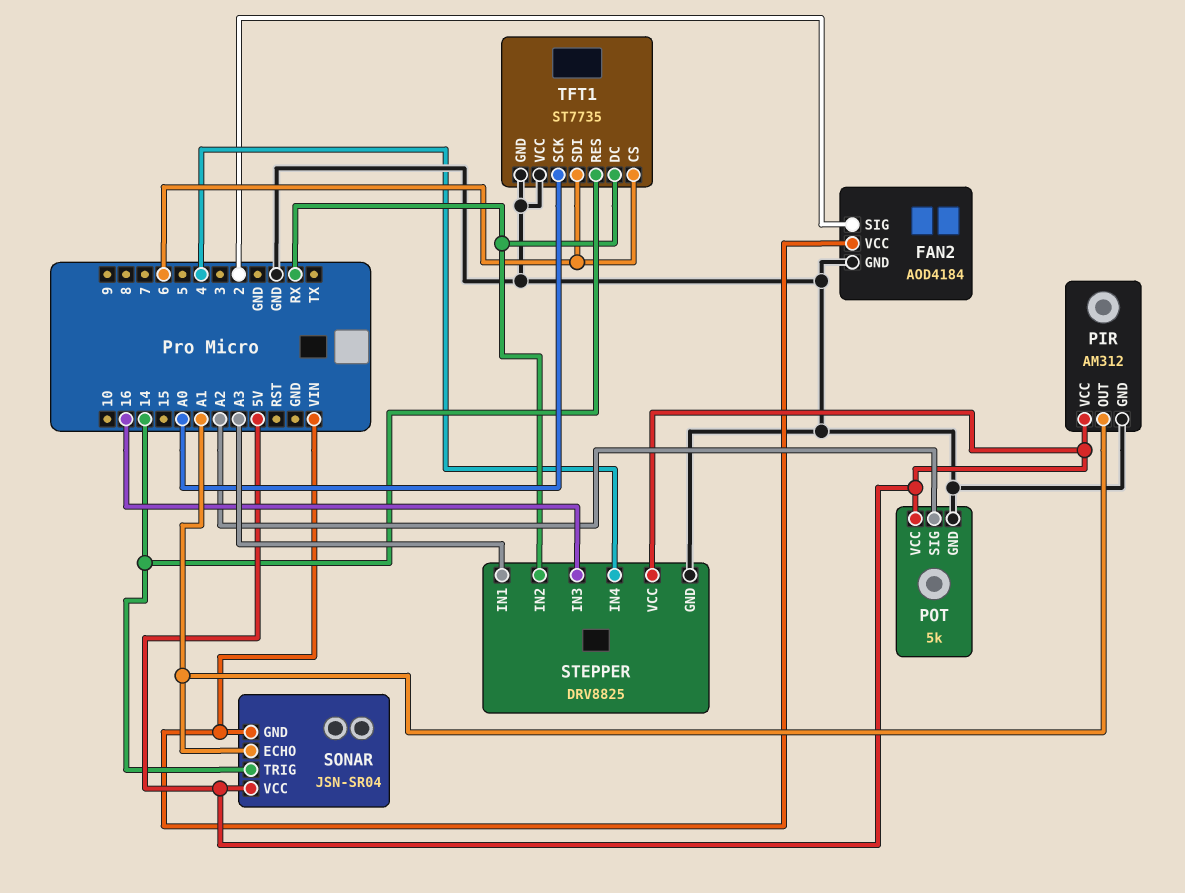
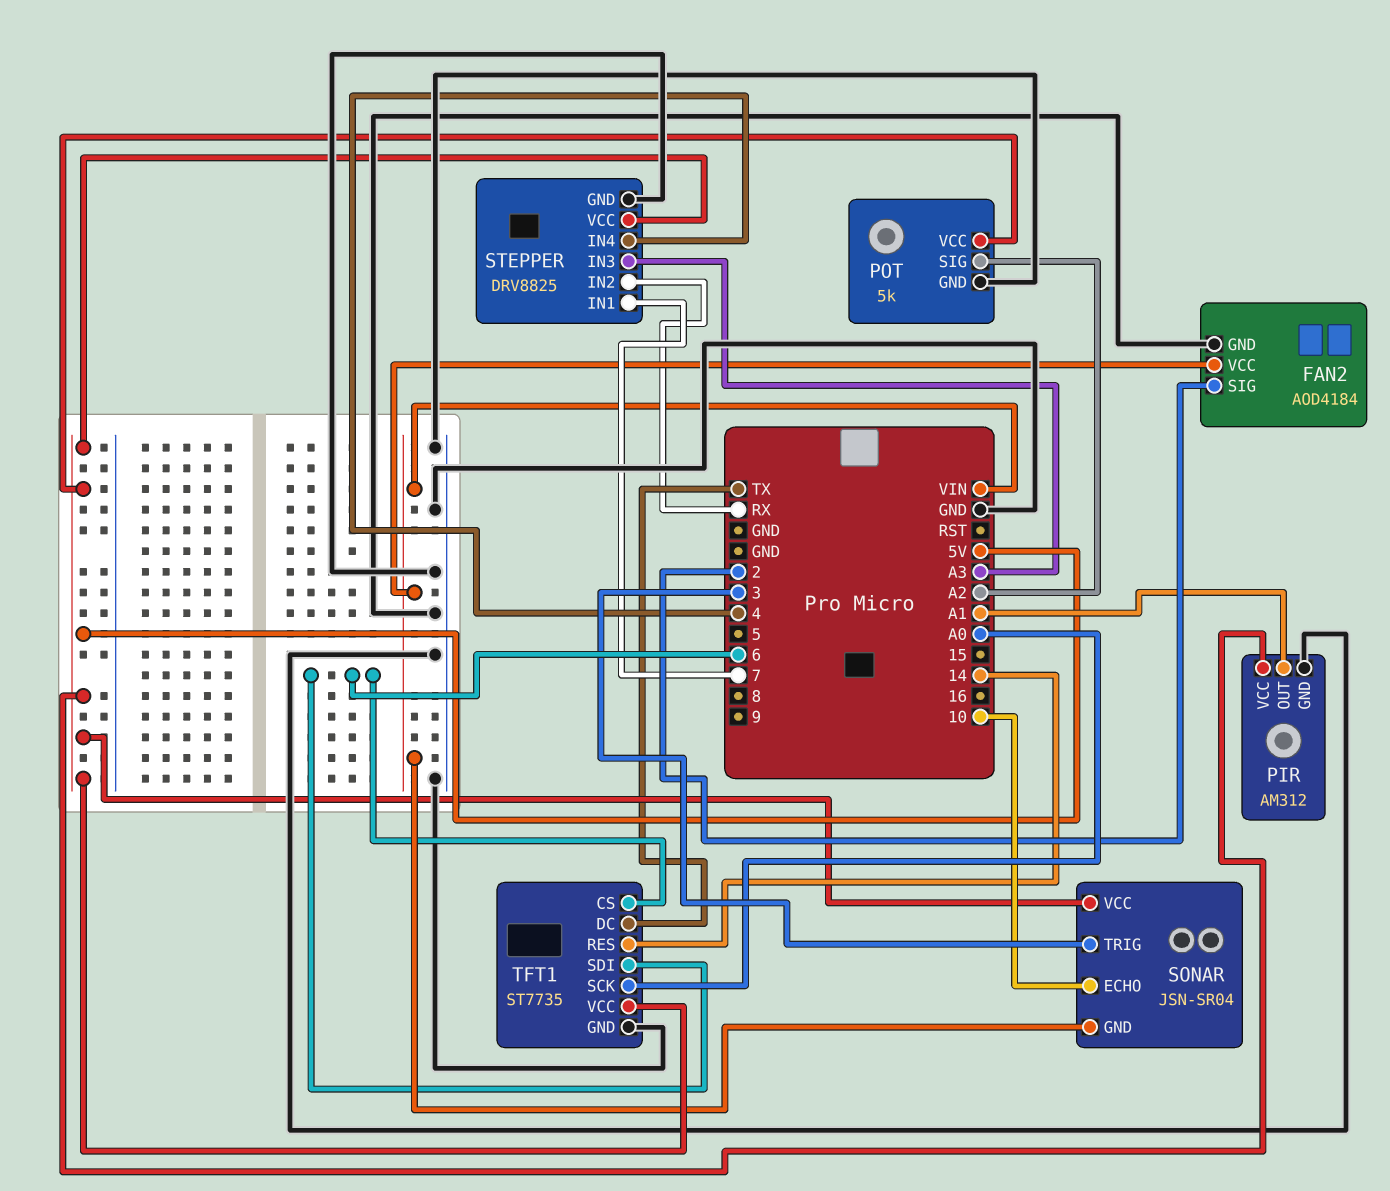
SONAR pin ECHO: A1 -> 10
SONAR pin TRIG: 14 -> 3
STEPPER pin IN1: A3 -> 7
STEPPER pin IN3: 16 -> A3
TFT1 pin DC: RX -> TX
TFT1 pin VCC: GND -> 5V

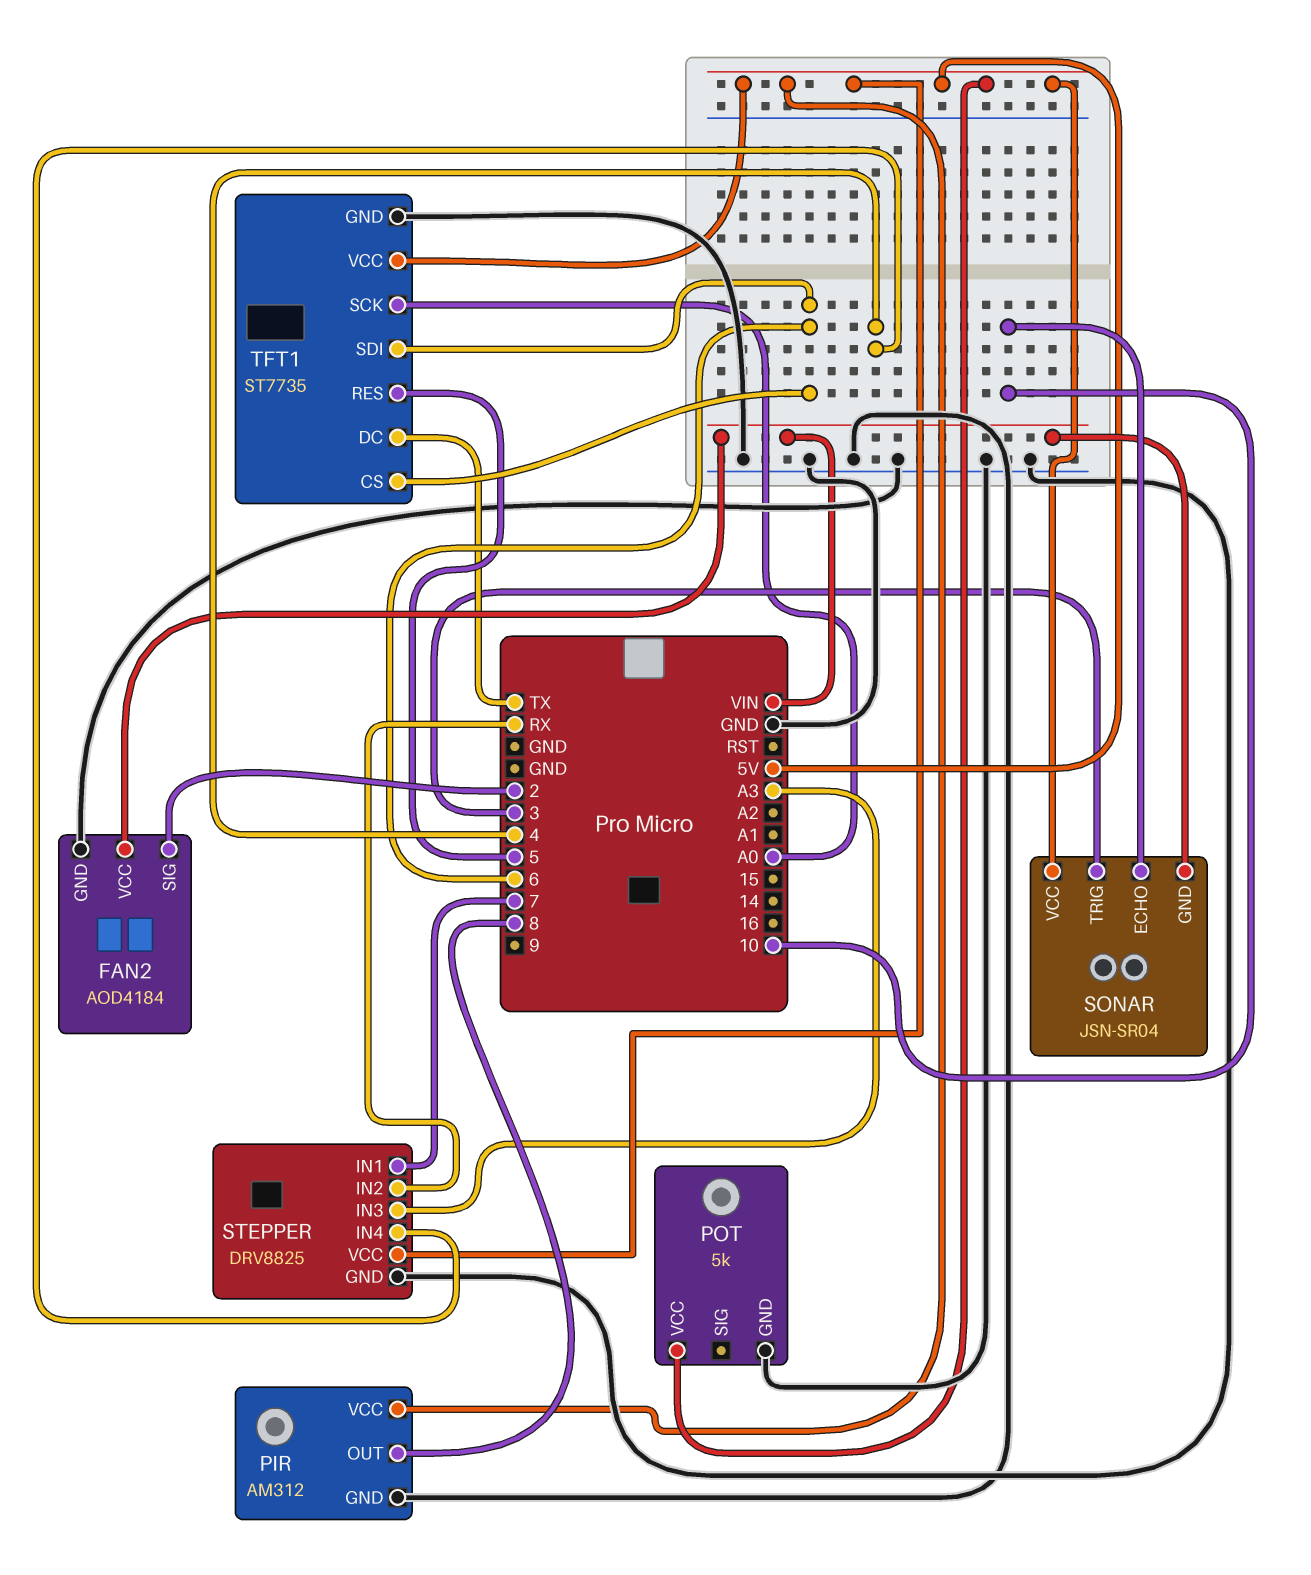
PIR pin OUT: A1 -> 8
POT pin SIG: A2 -> none
TFT1 pin RES: 14 -> 5

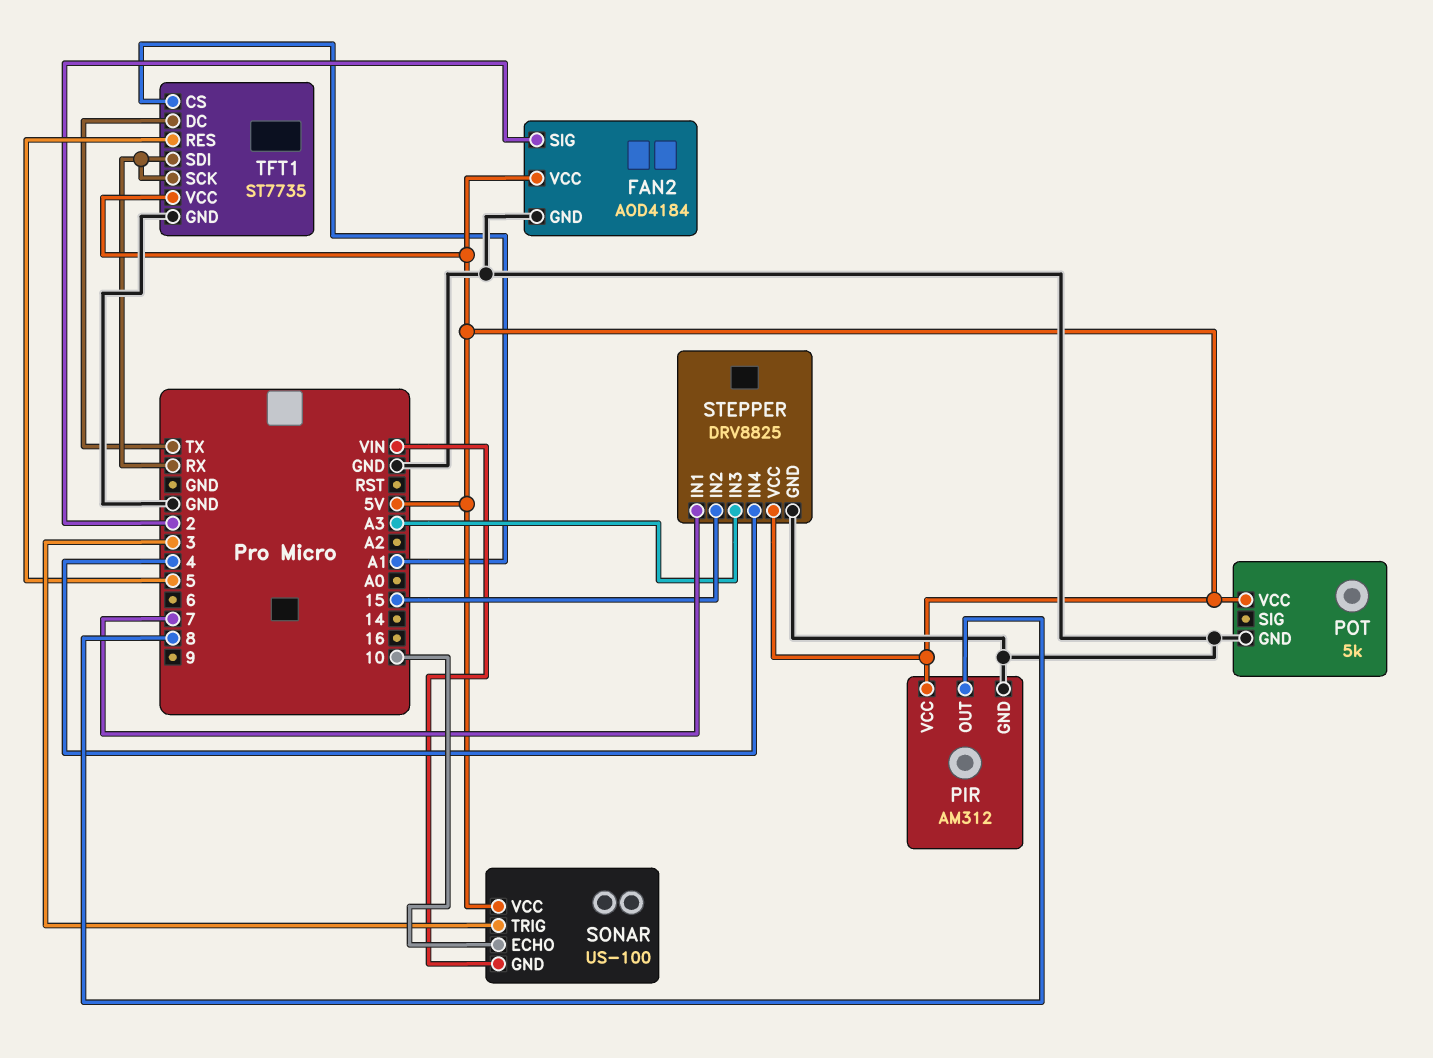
FAN2 pin VCC: VIN -> 5V
SONAR: JSN-SR04 -> US-100
STEPPER pin IN2: RX -> 15
TFT1 pin CS: 6 -> A1
TFT1 pin SCK: A0 -> RX
TFT1 pin SDI: 6 -> RX

